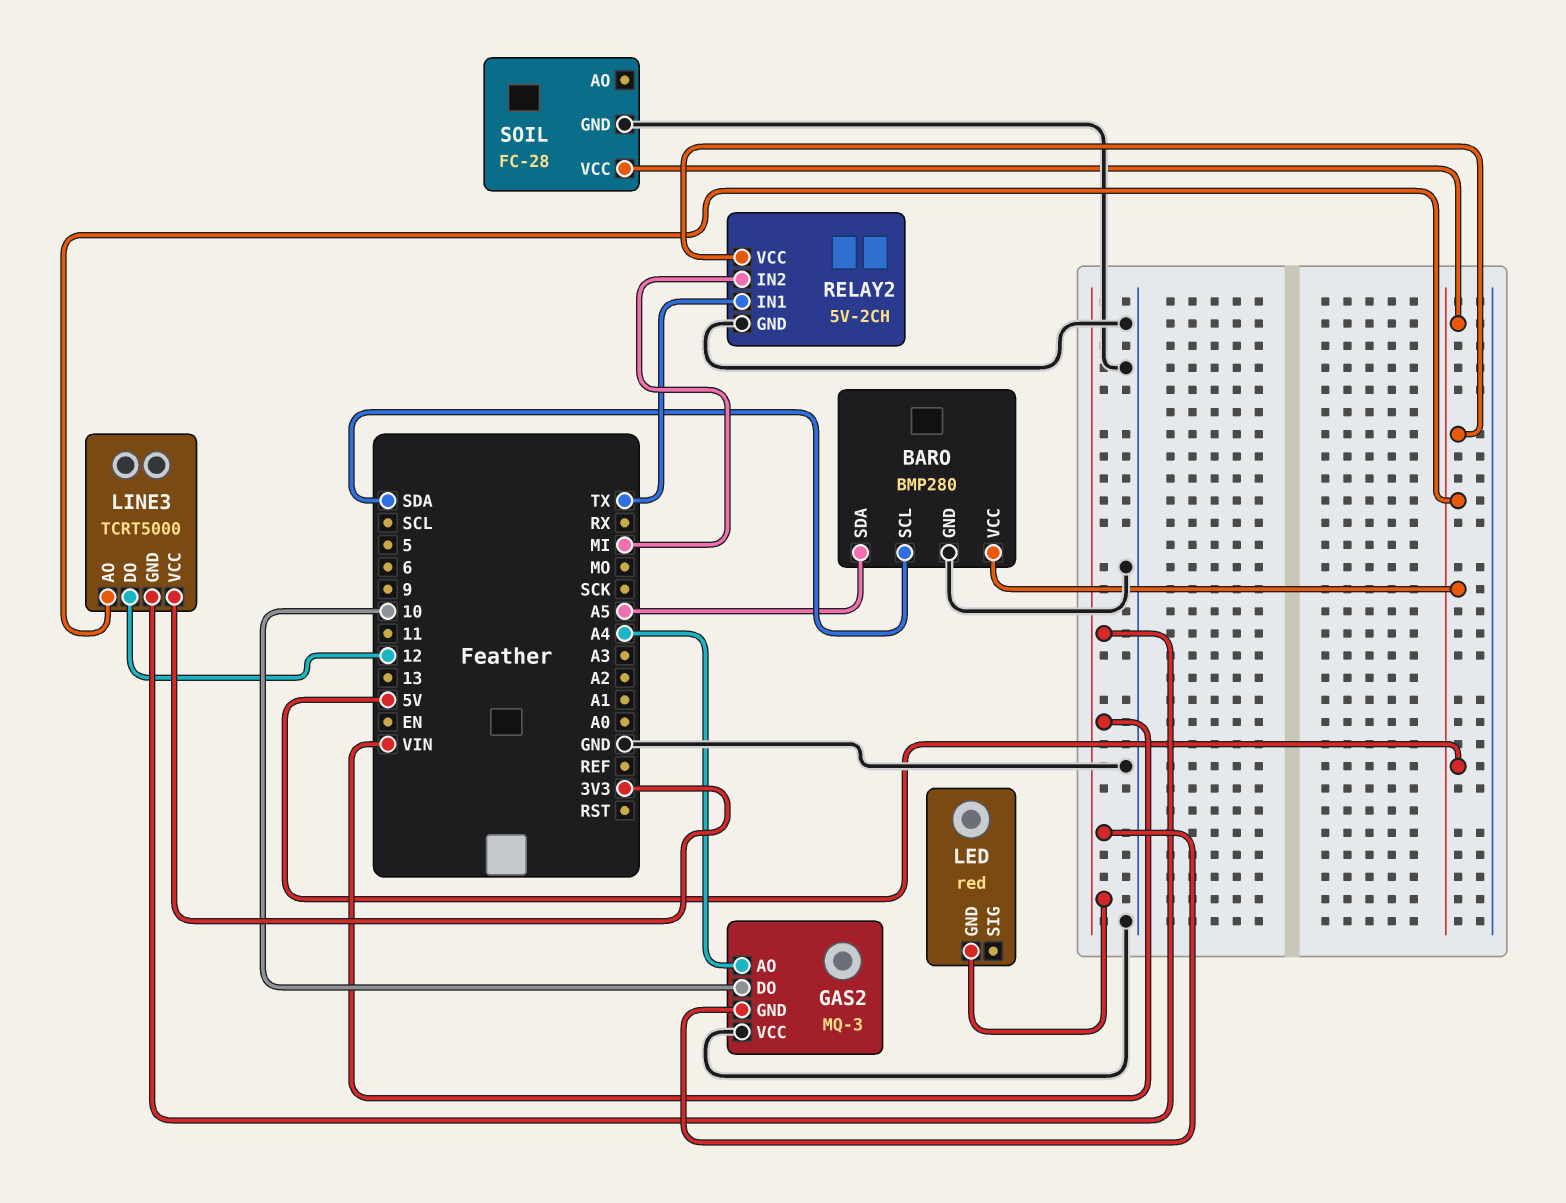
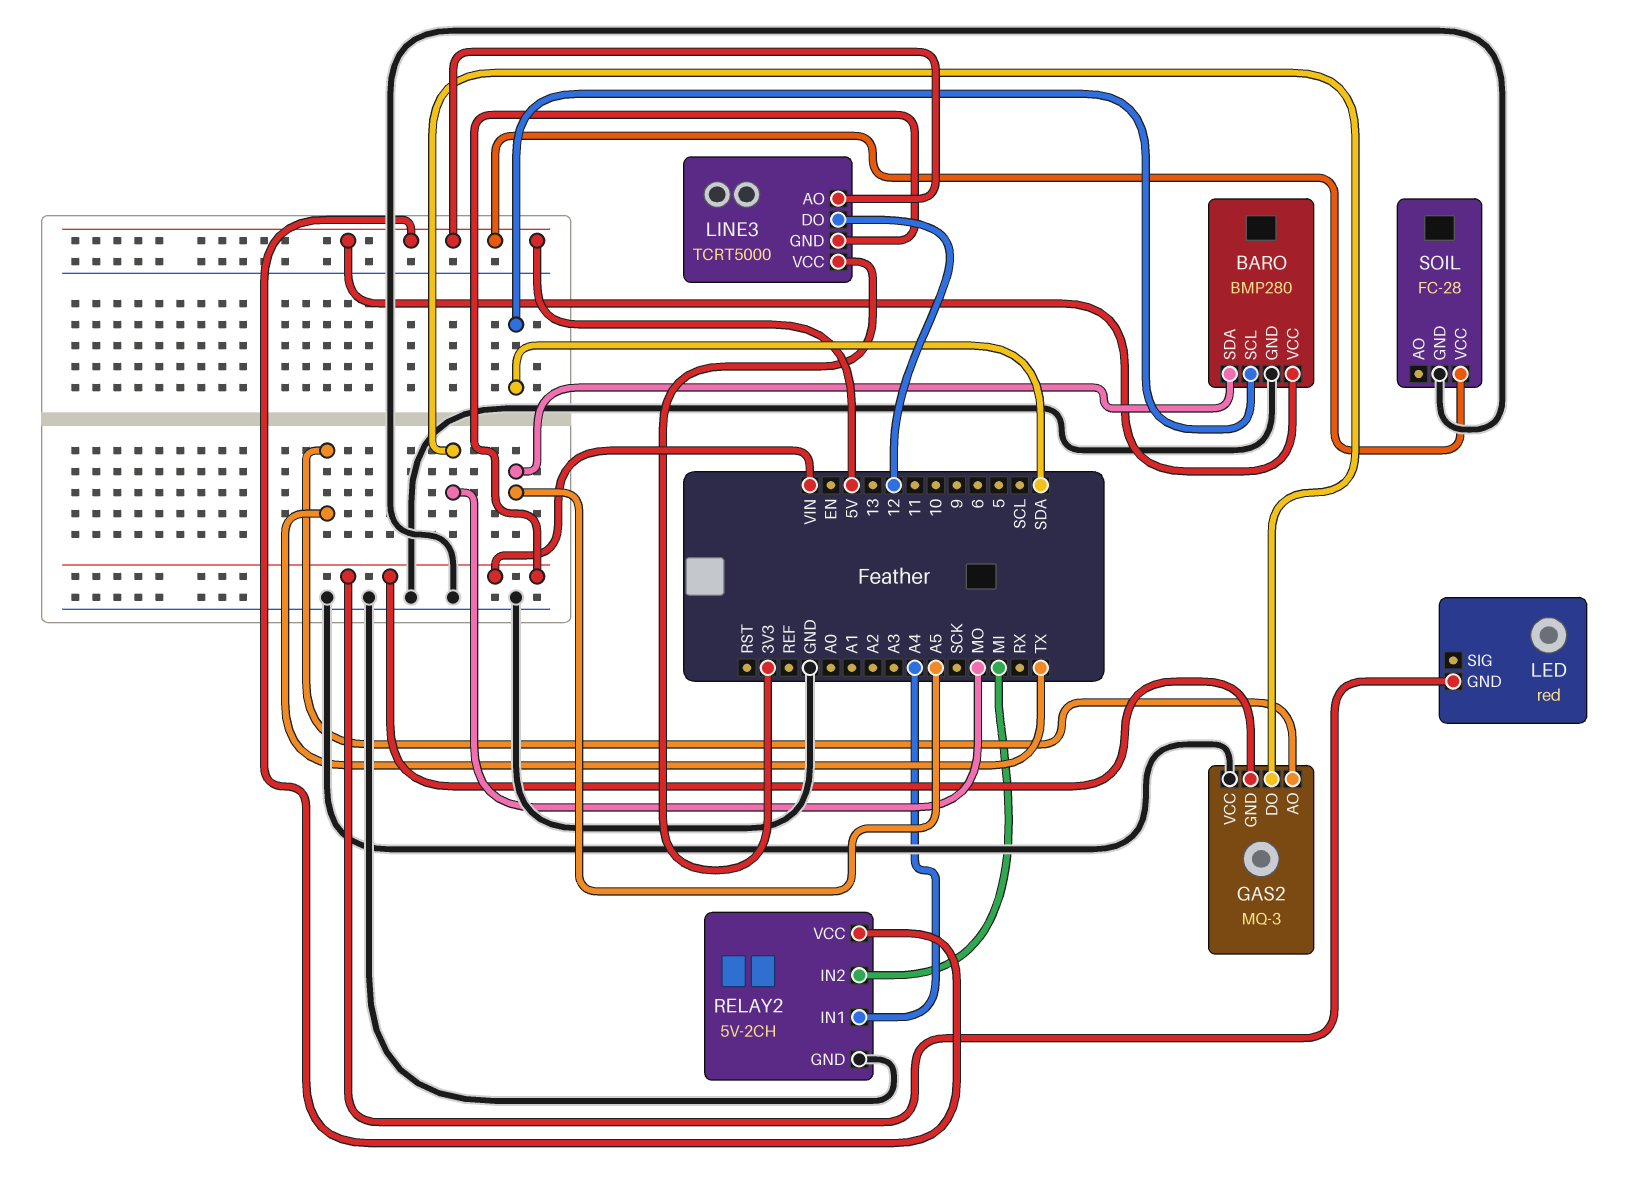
GAS2 pin AO: A4 -> TX
GAS2 pin DO: 10 -> MO
RELAY2 pin IN1: TX -> A4

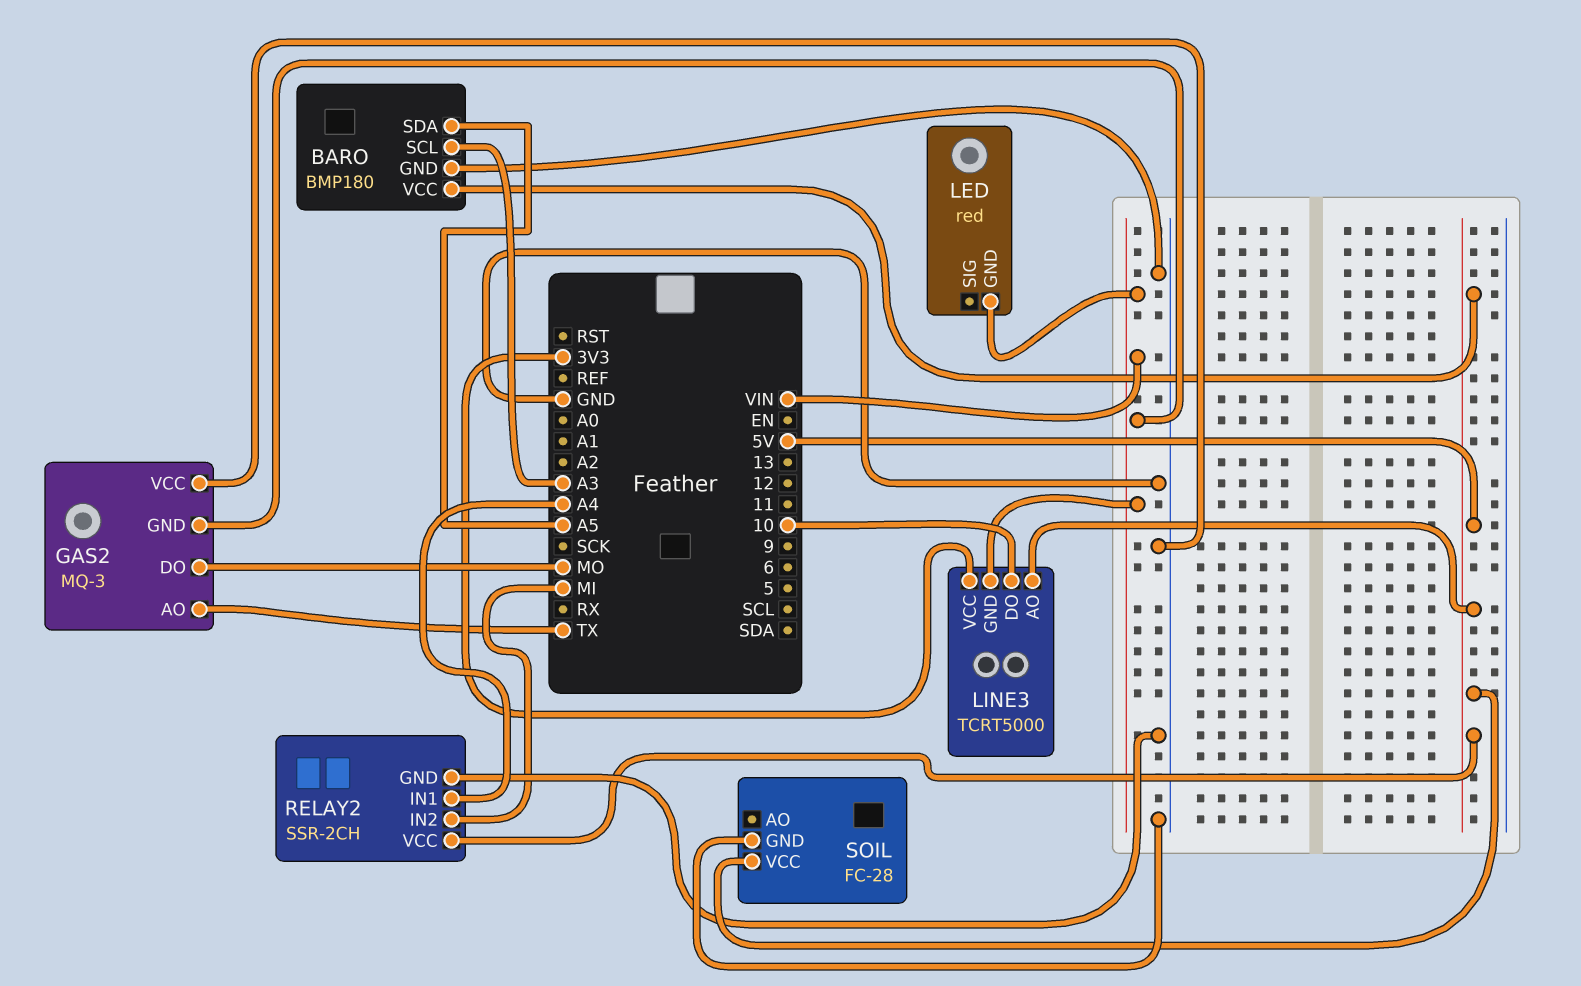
BARO: BMP280 -> BMP180
BARO pin SCL: SDA -> A3
LINE3 pin DO: 12 -> 10
RELAY2: 5V-2CH -> SSR-2CH

